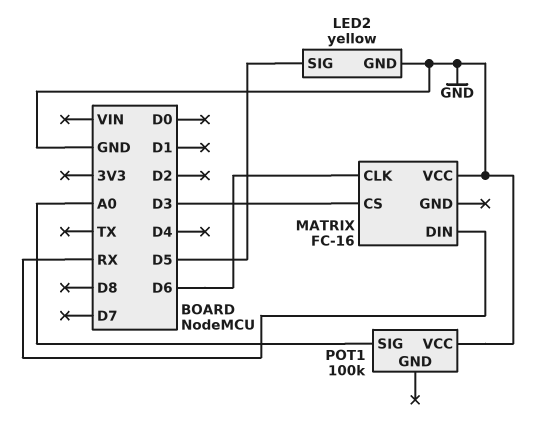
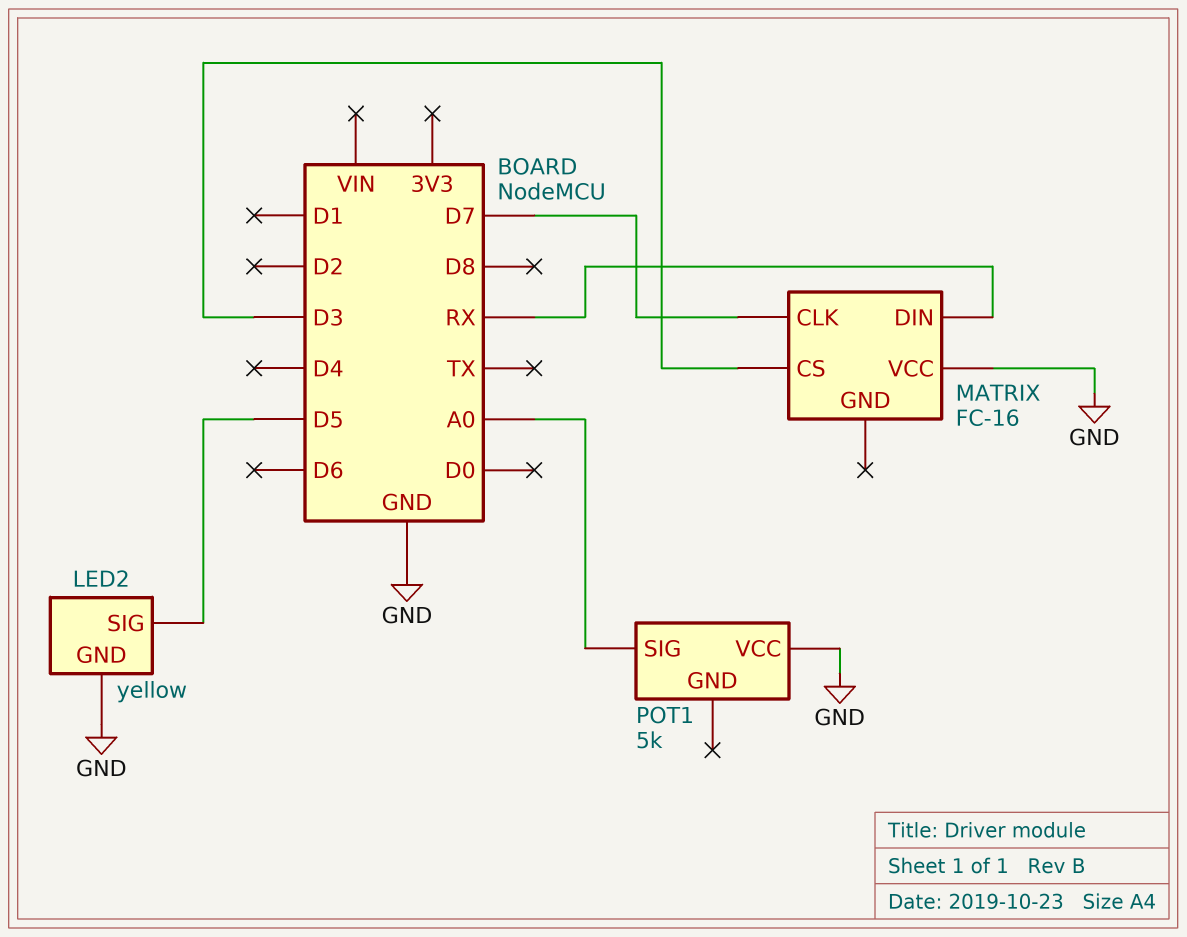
MATRIX pin CLK: D6 -> D7
POT1: 100k -> 5k

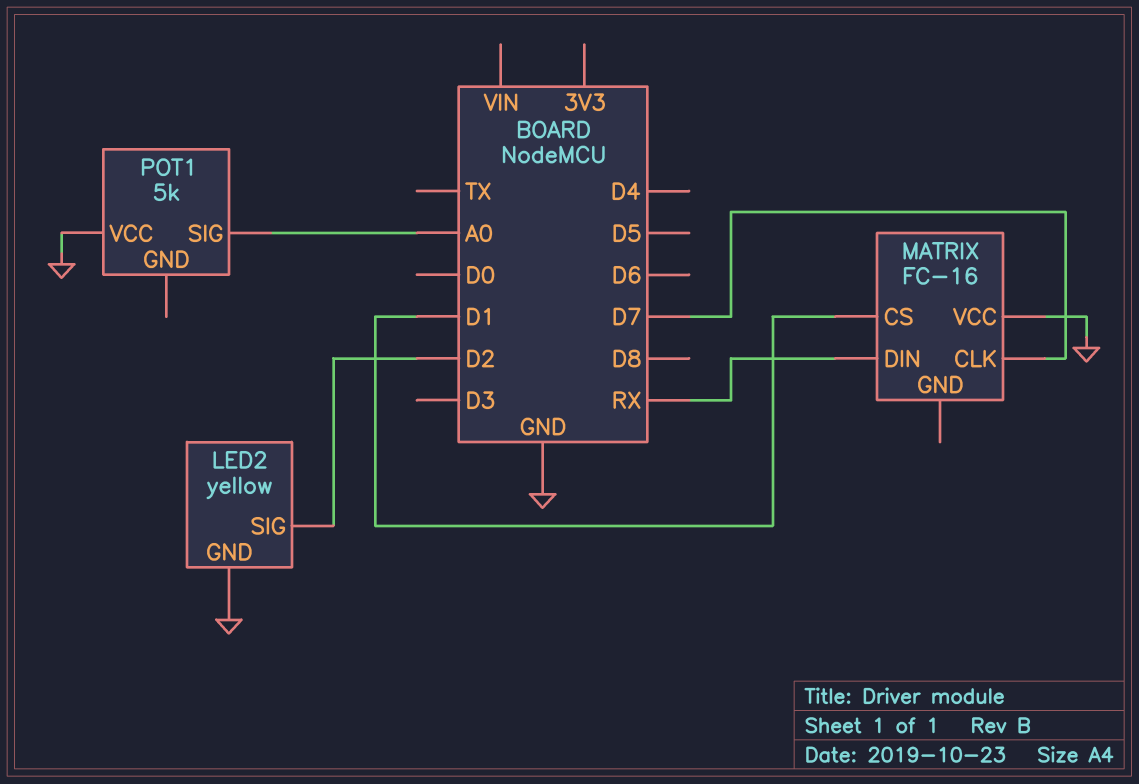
LED2 pin SIG: D5 -> D2
MATRIX pin CS: D3 -> D1

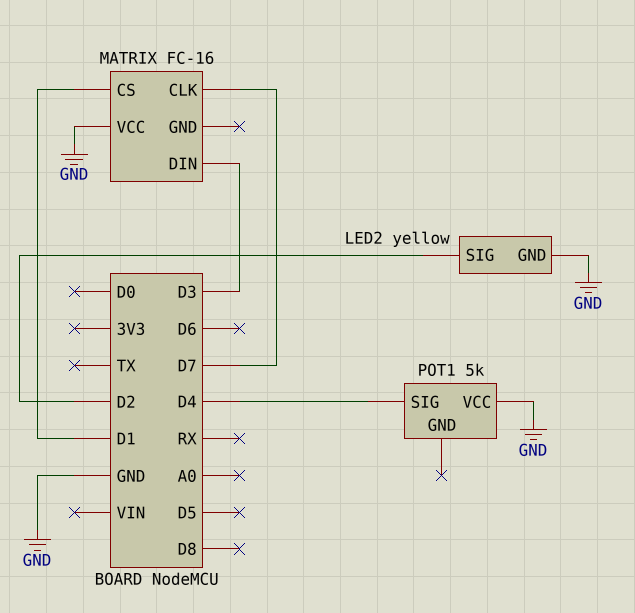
MATRIX pin DIN: RX -> D3
POT1 pin SIG: A0 -> D4

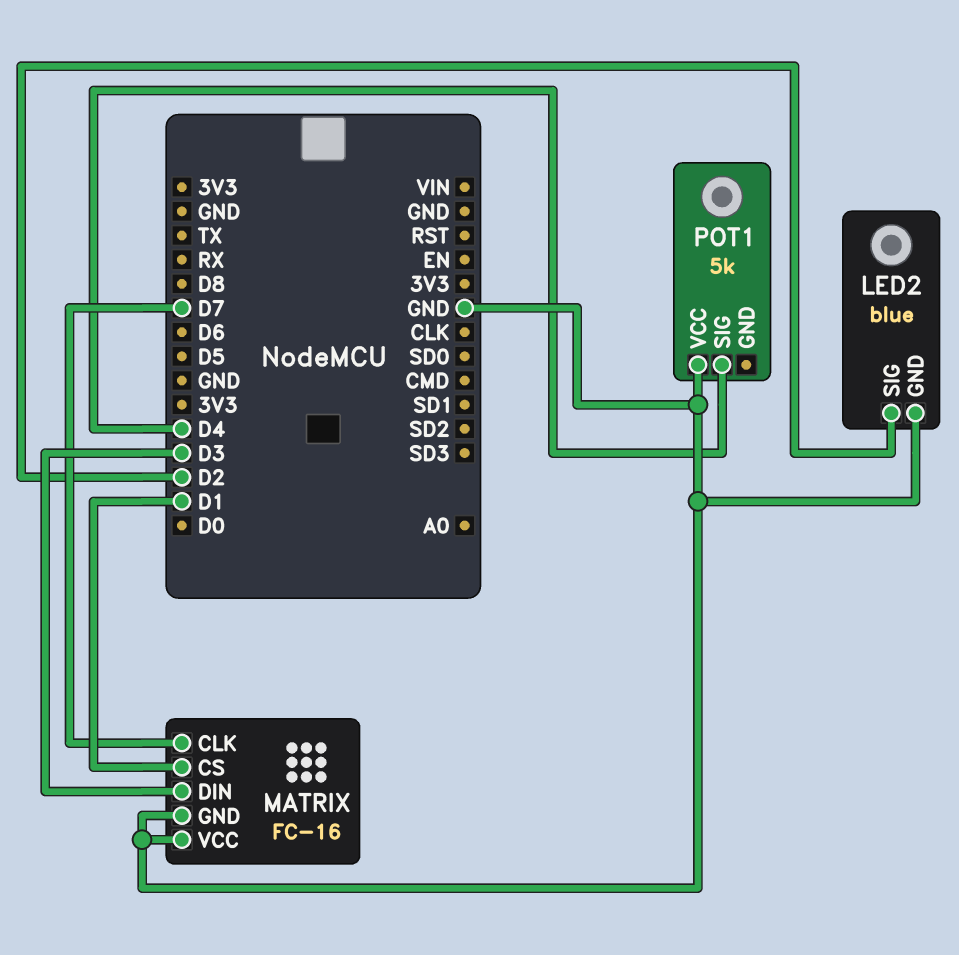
LED2: yellow -> blue
MATRIX pin GND: none -> GND

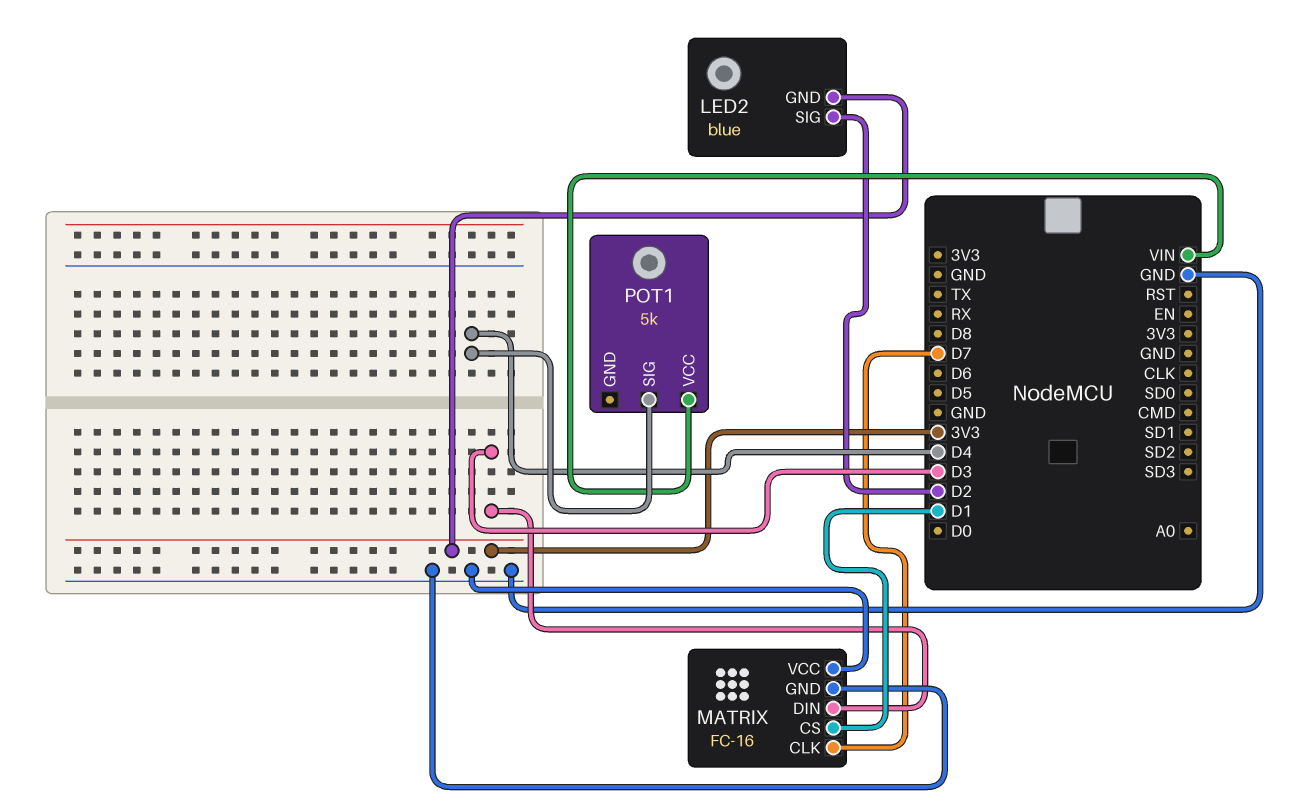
LED2 pin GND: GND -> 3V3
POT1 pin VCC: GND -> VIN

